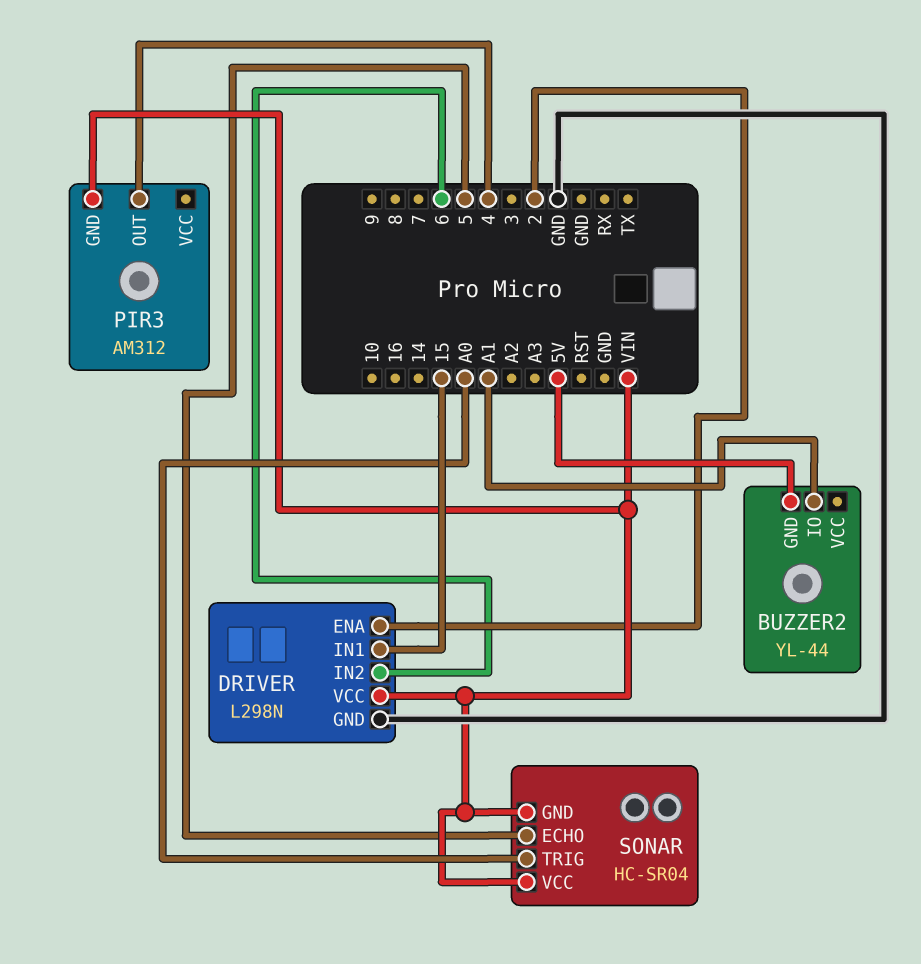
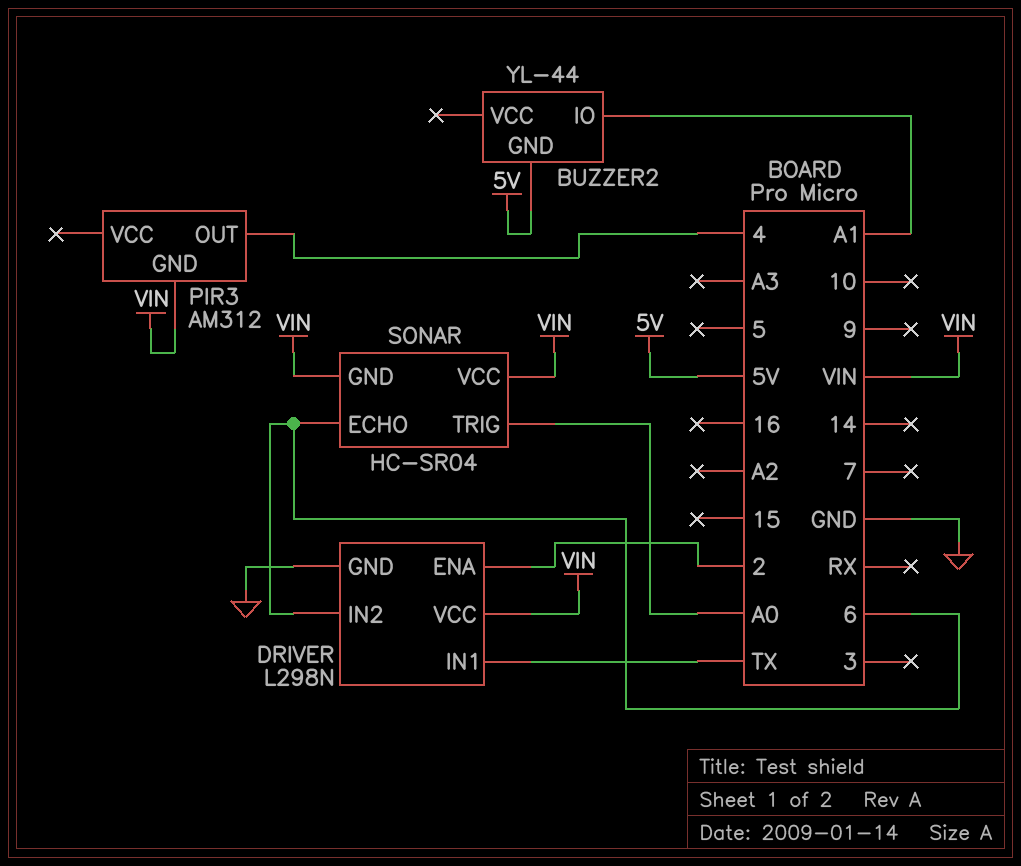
DRIVER pin IN1: 15 -> TX
SONAR pin ECHO: 5 -> 6

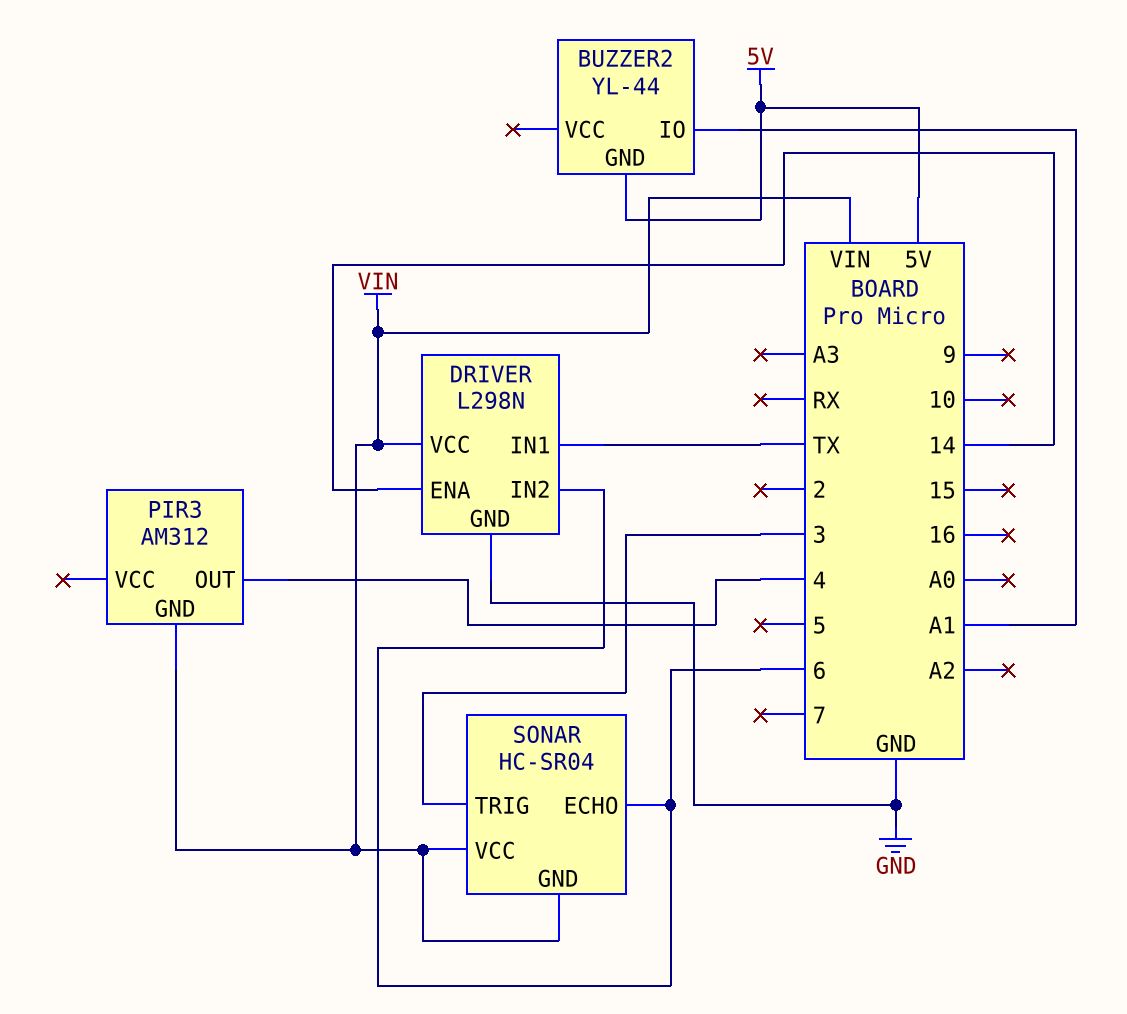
DRIVER pin ENA: 2 -> 14
SONAR pin TRIG: A0 -> 3

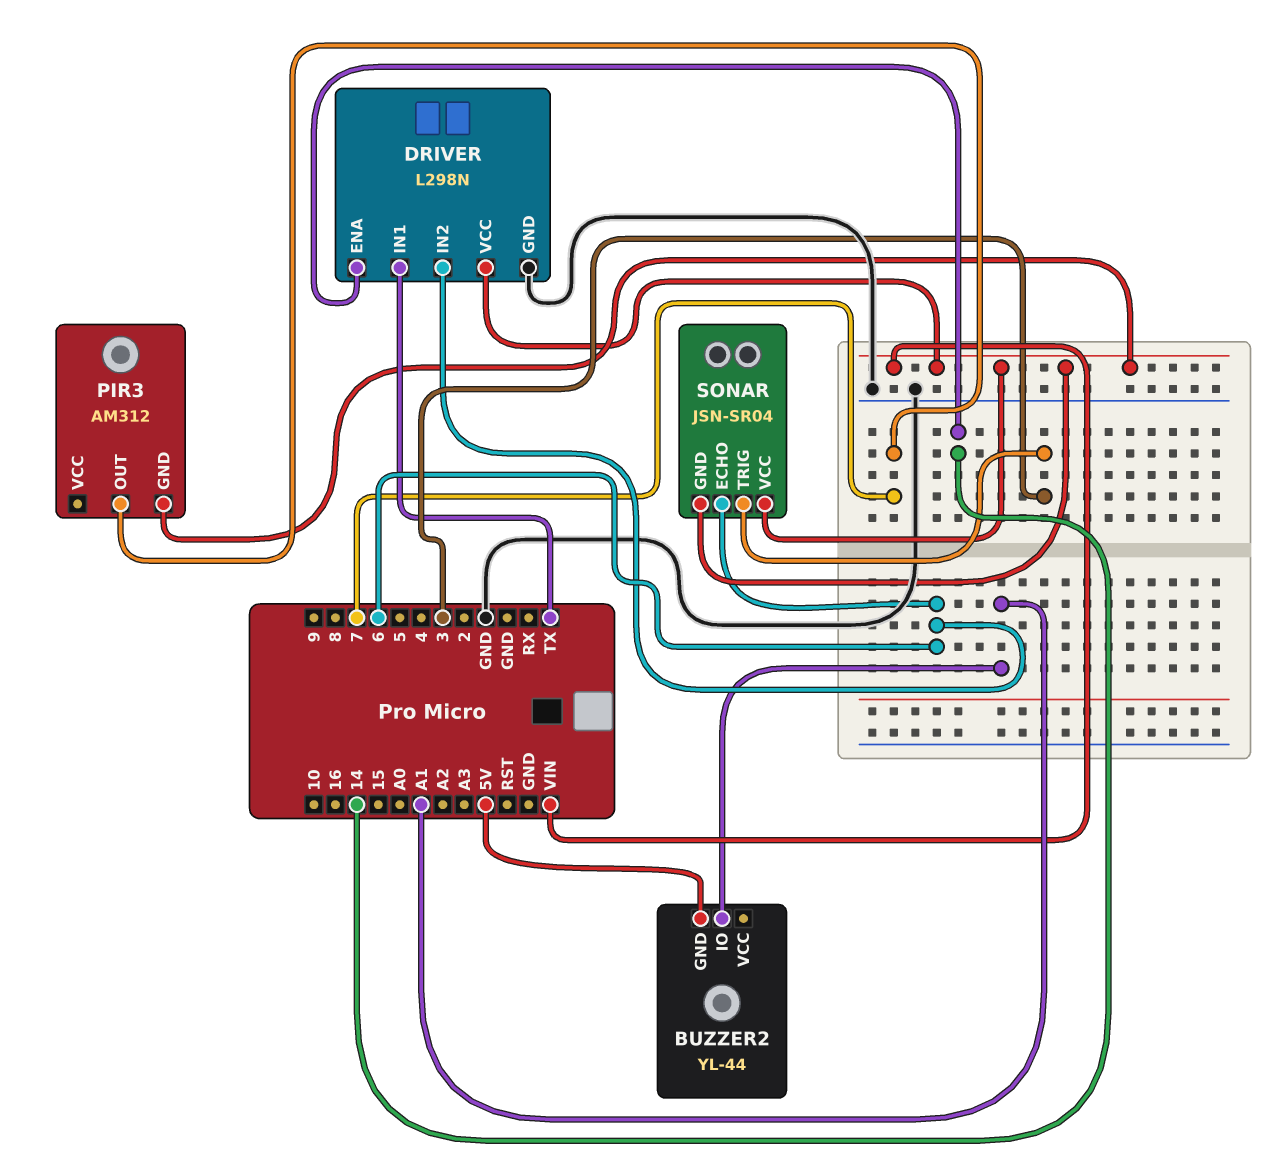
PIR3 pin OUT: 4 -> 7
SONAR: HC-SR04 -> JSN-SR04

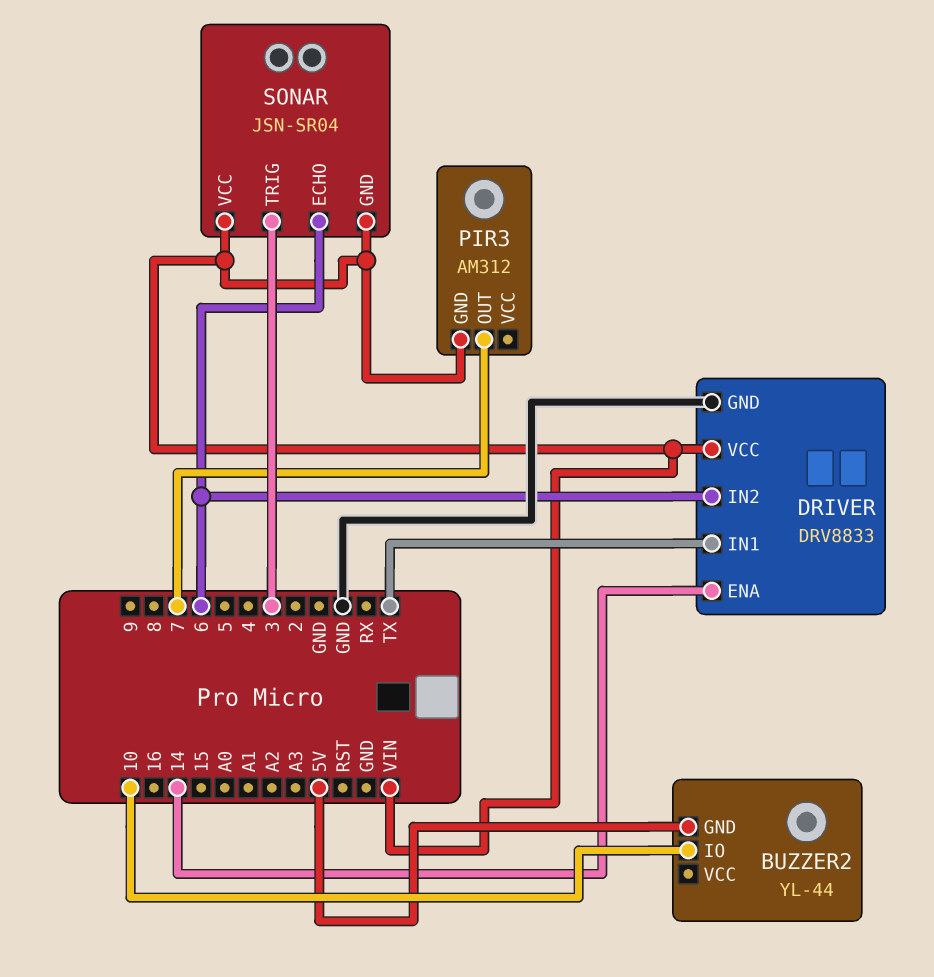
BUZZER2 pin IO: A1 -> 10
DRIVER: L298N -> DRV8833

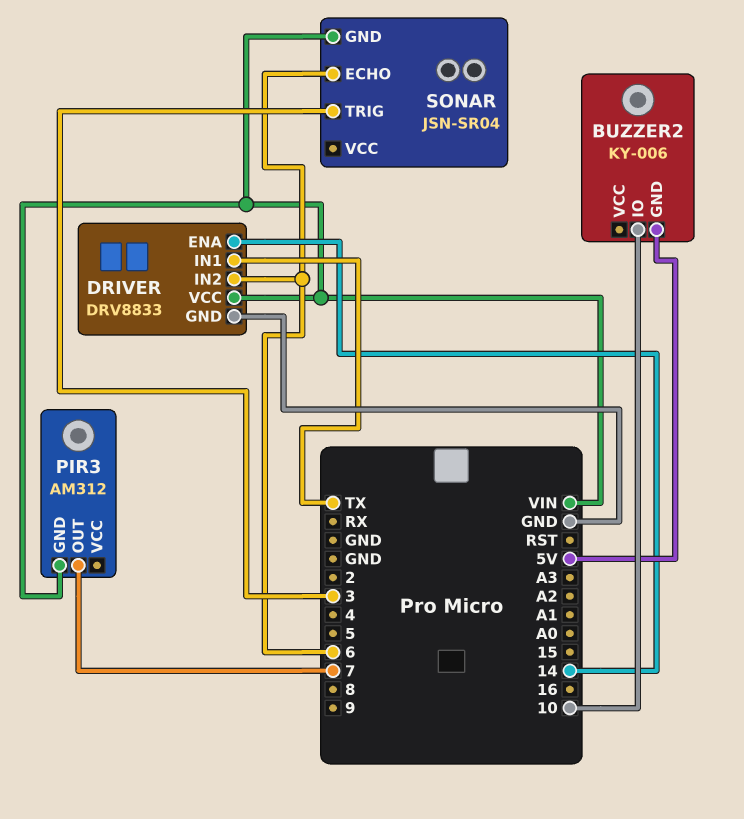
BUZZER2: YL-44 -> KY-006
SONAR pin VCC: VIN -> none

